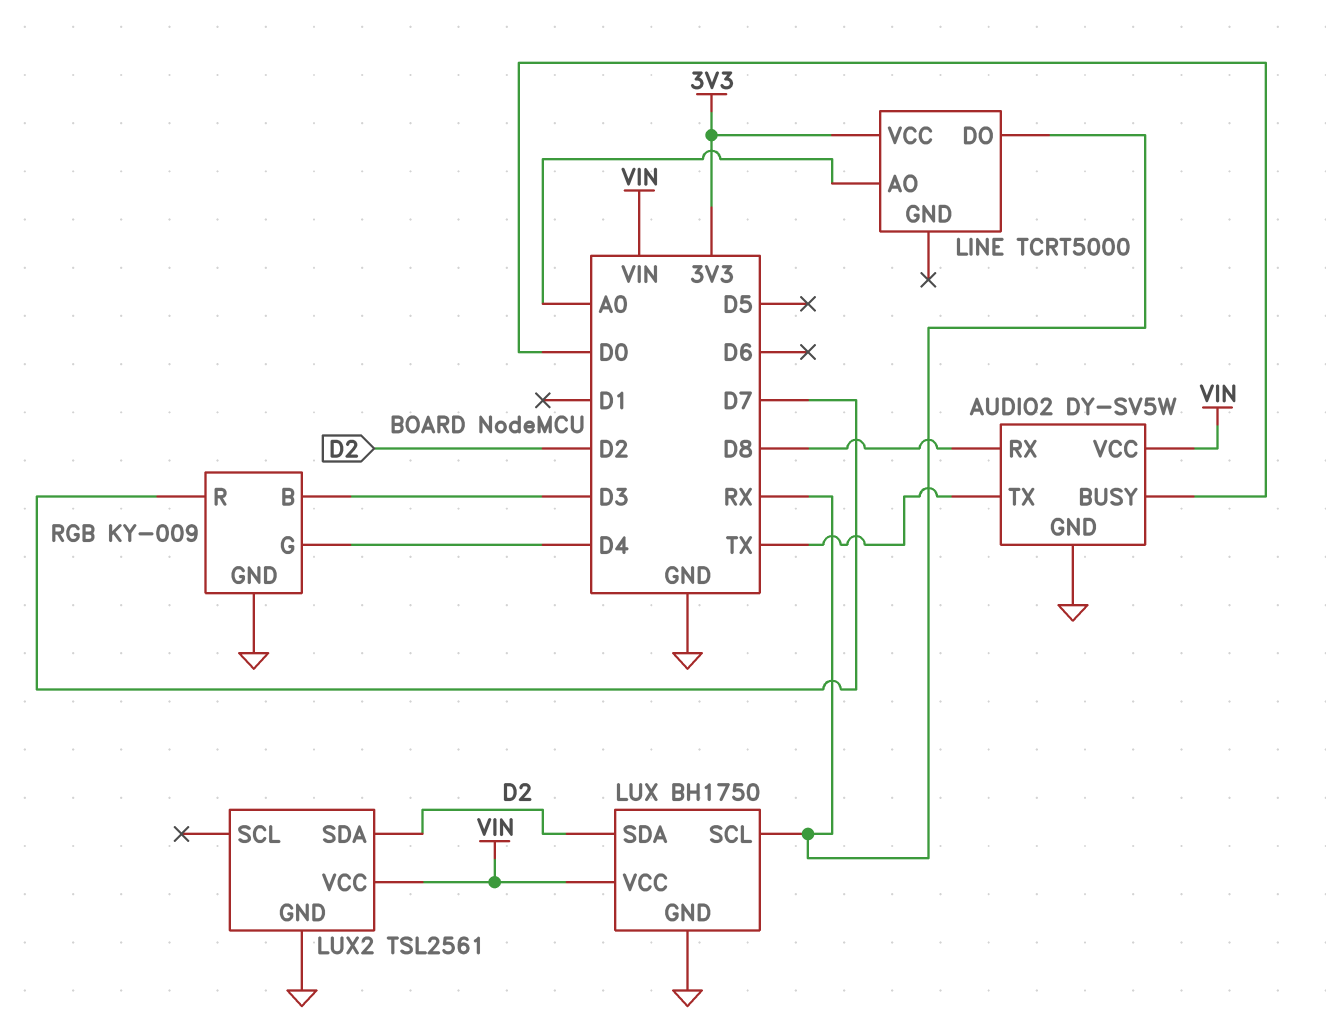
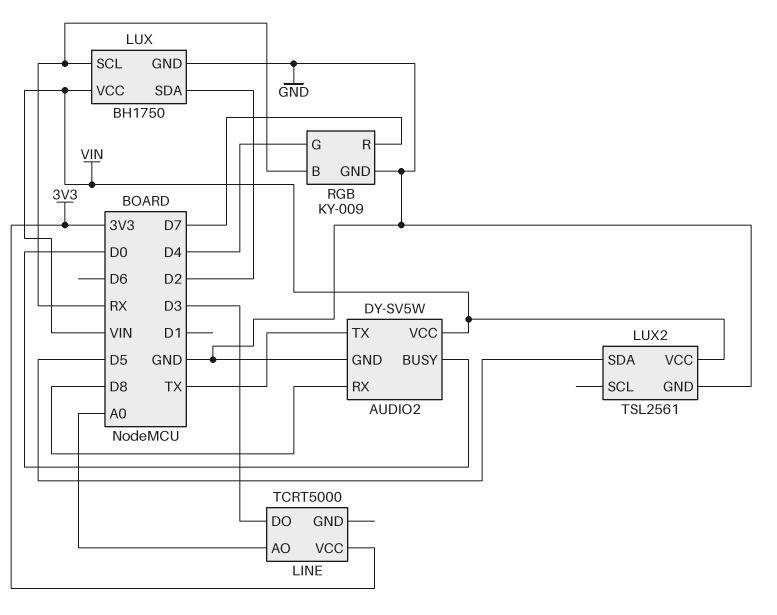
LINE pin DO: RX -> D3
LUX2 pin SDA: D2 -> D5
RGB pin B: D3 -> RX

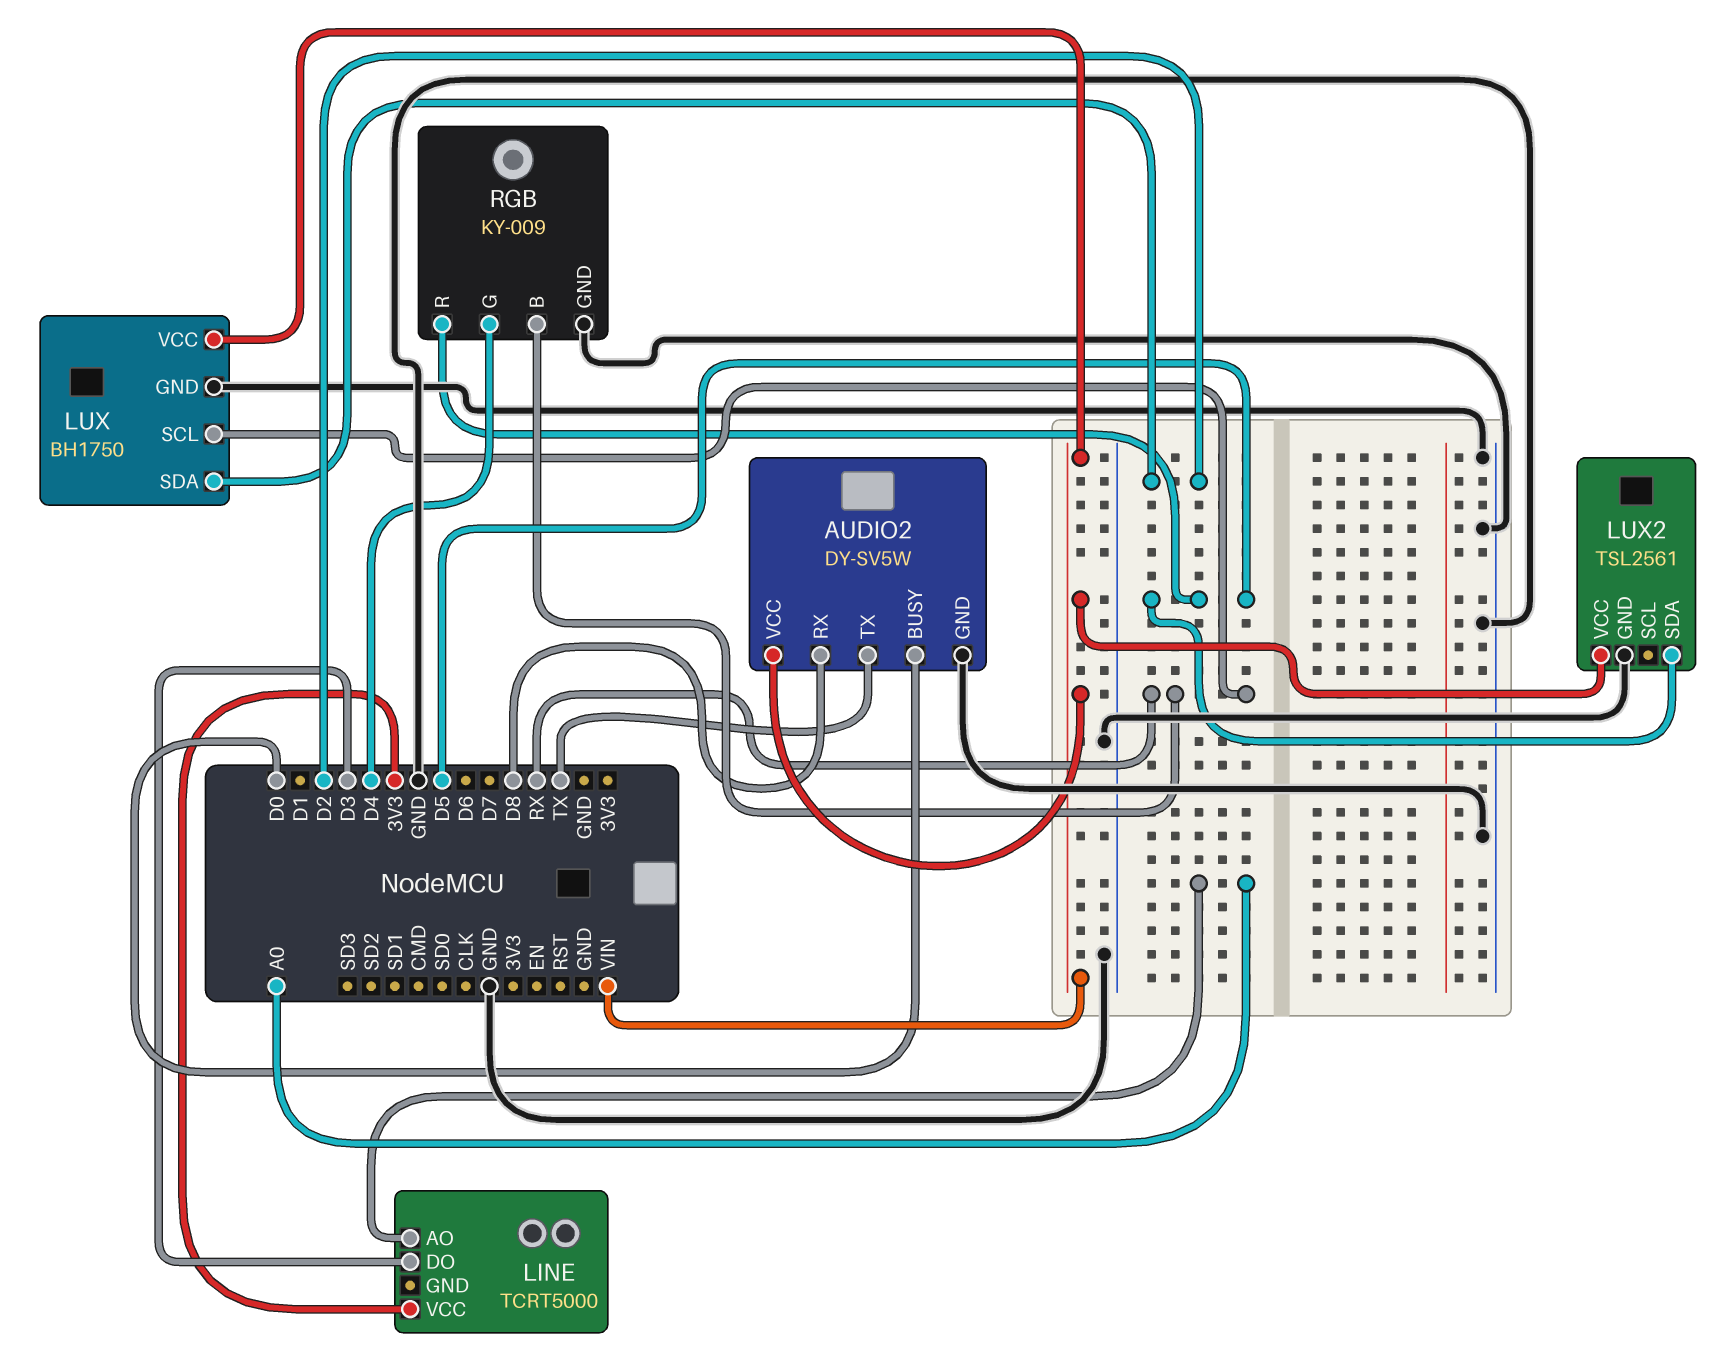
RGB pin R: D7 -> D5

